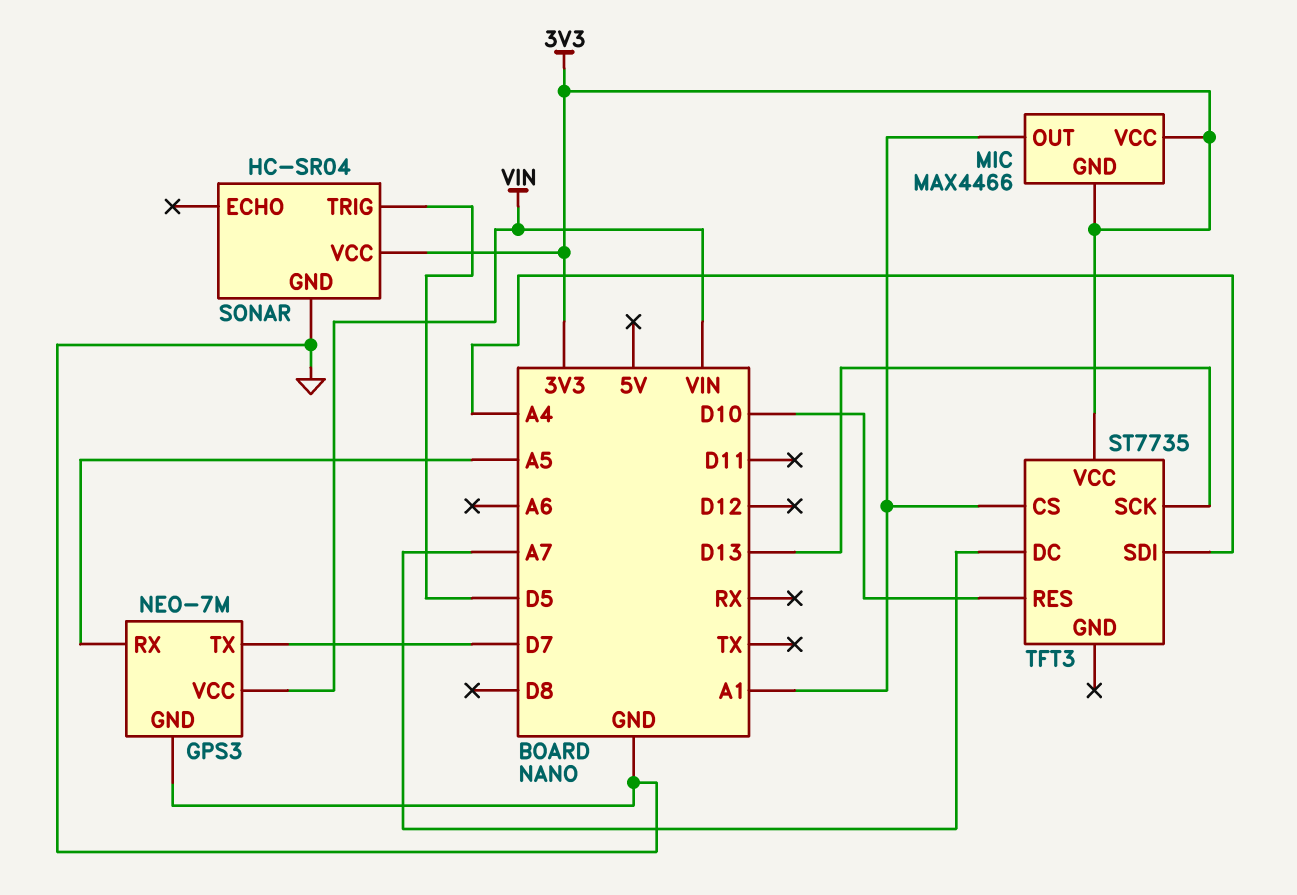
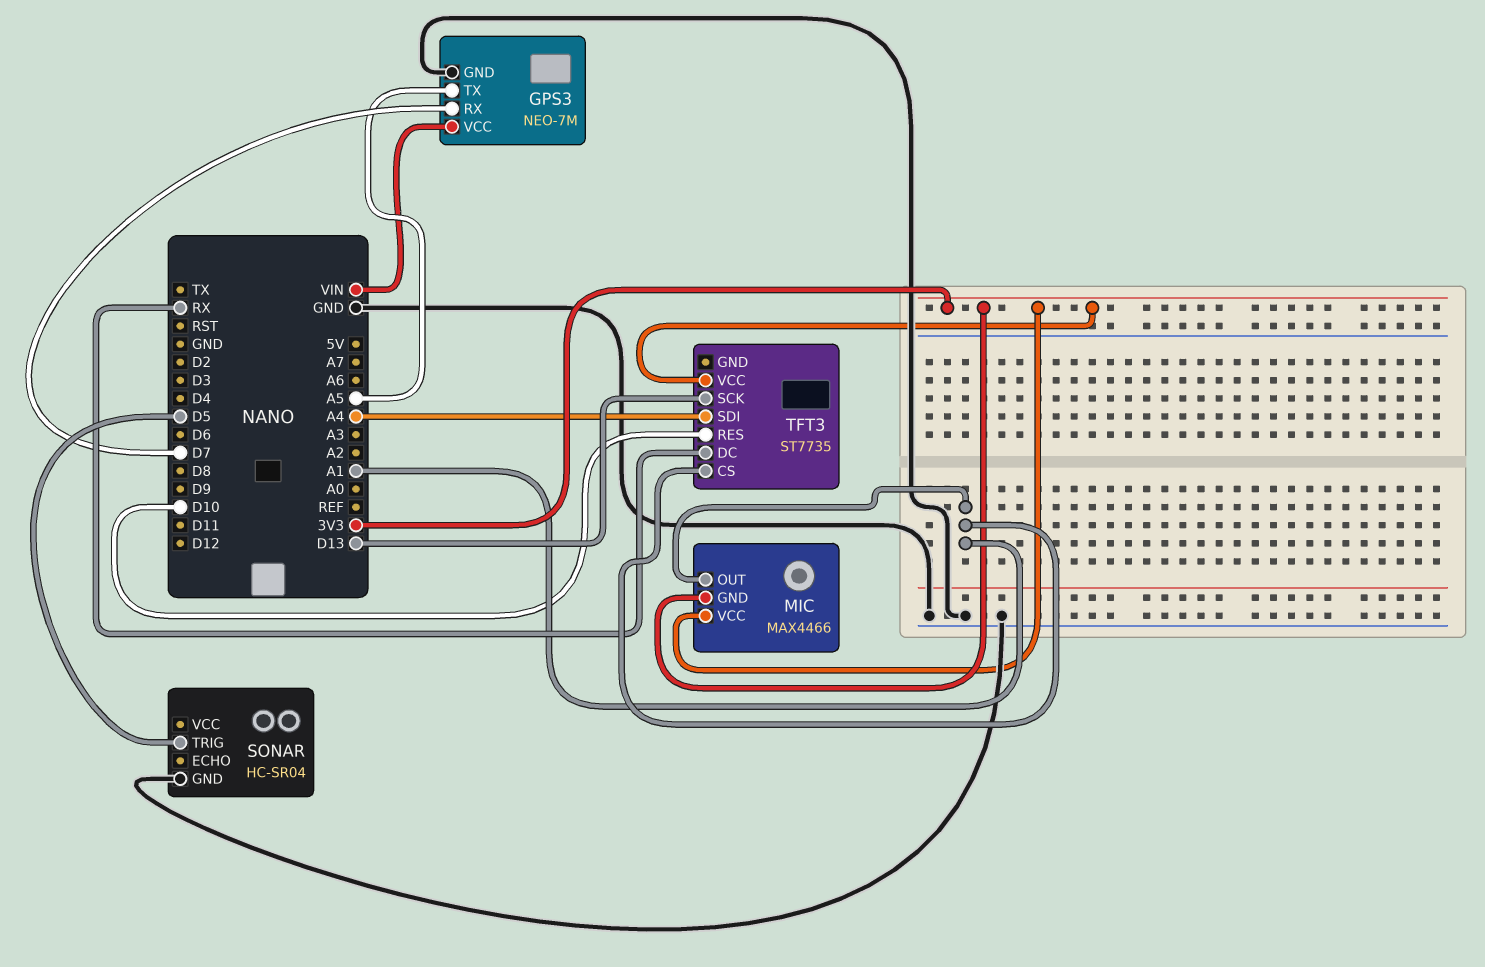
GPS3 pin RX: A5 -> D7
GPS3 pin TX: D7 -> A5
SONAR pin VCC: 3V3 -> none
TFT3 pin DC: A7 -> RX

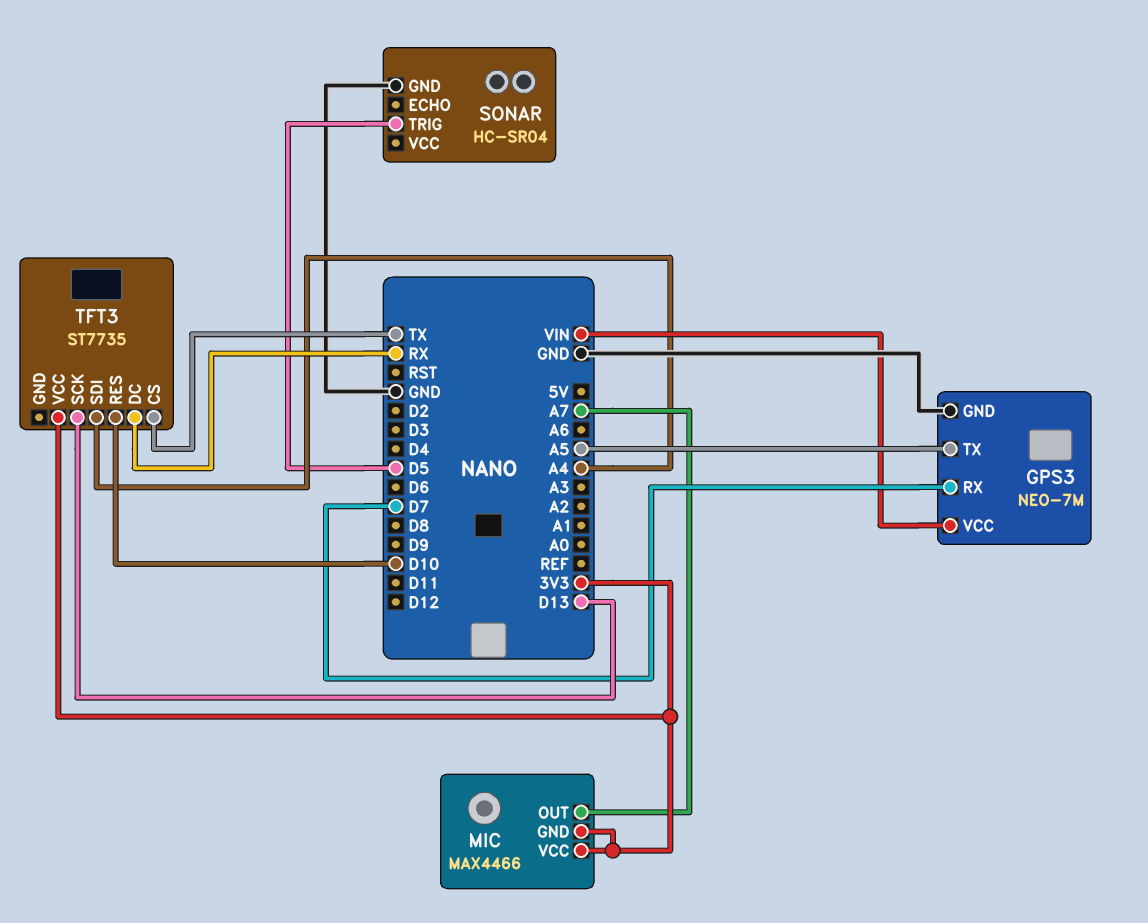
MIC pin OUT: A1 -> A7
TFT3 pin CS: A1 -> TX

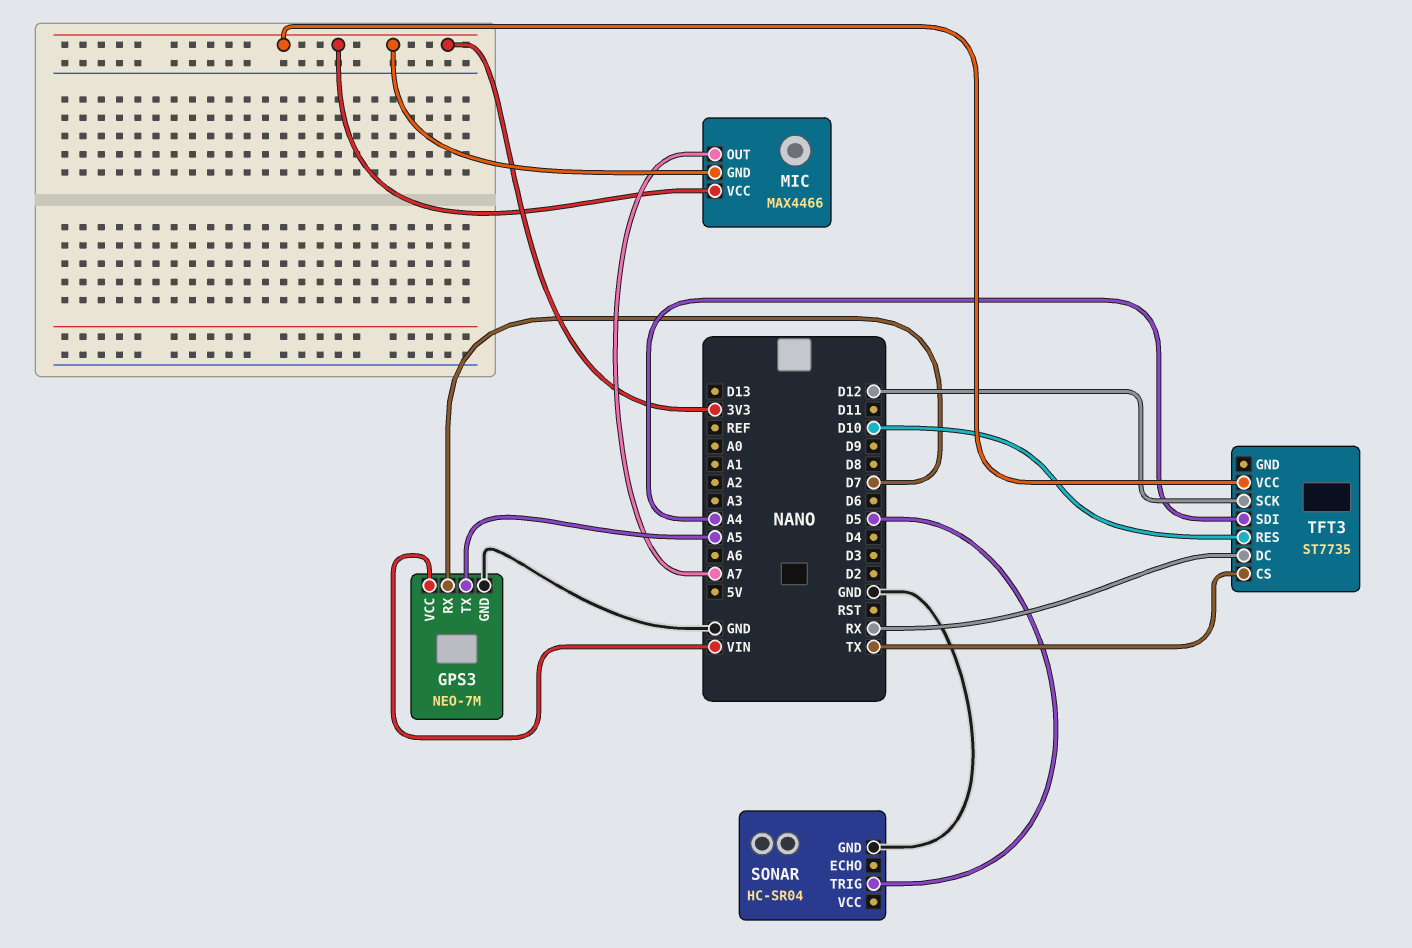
TFT3 pin SCK: D13 -> D12

